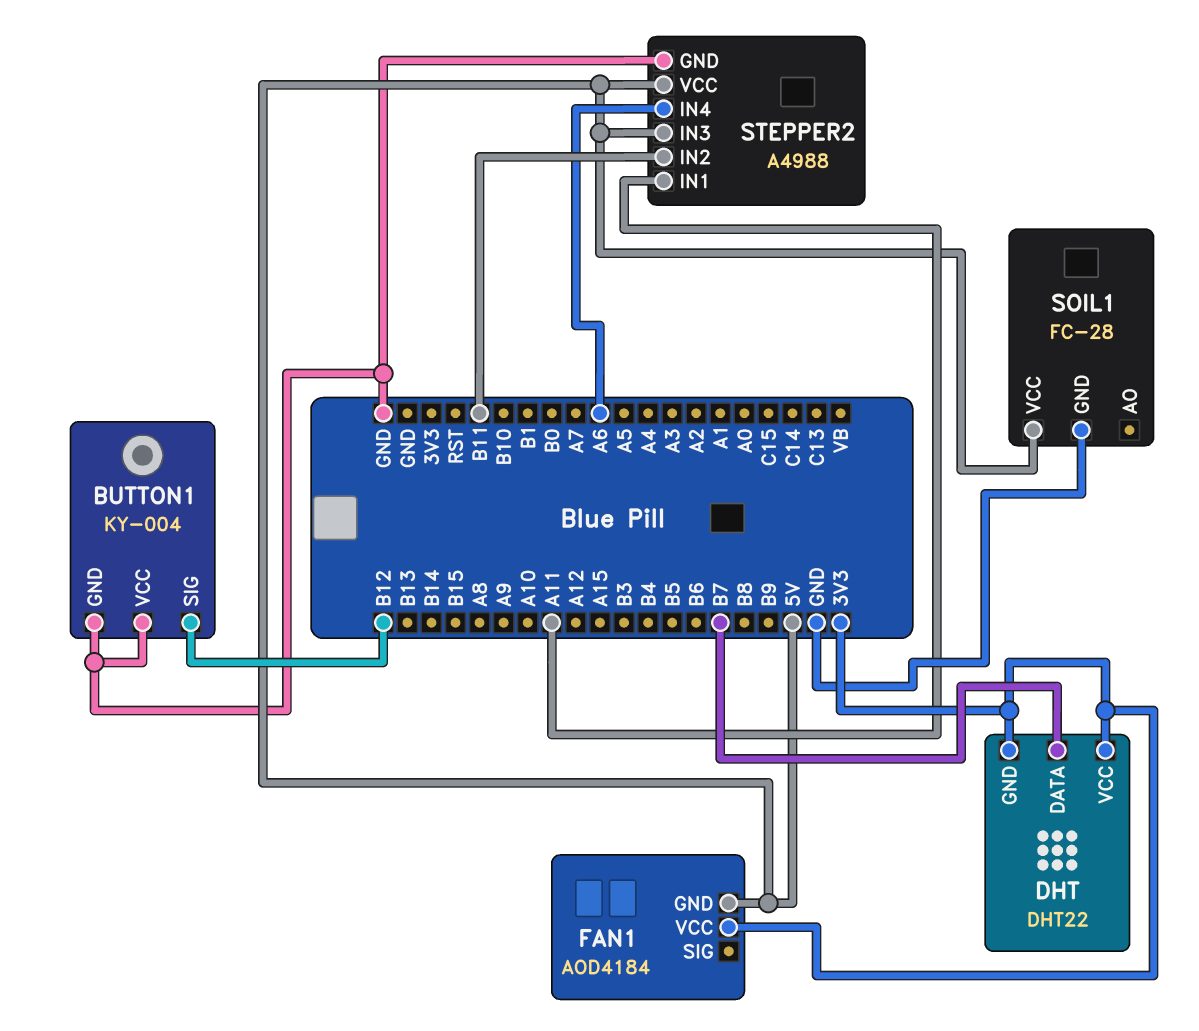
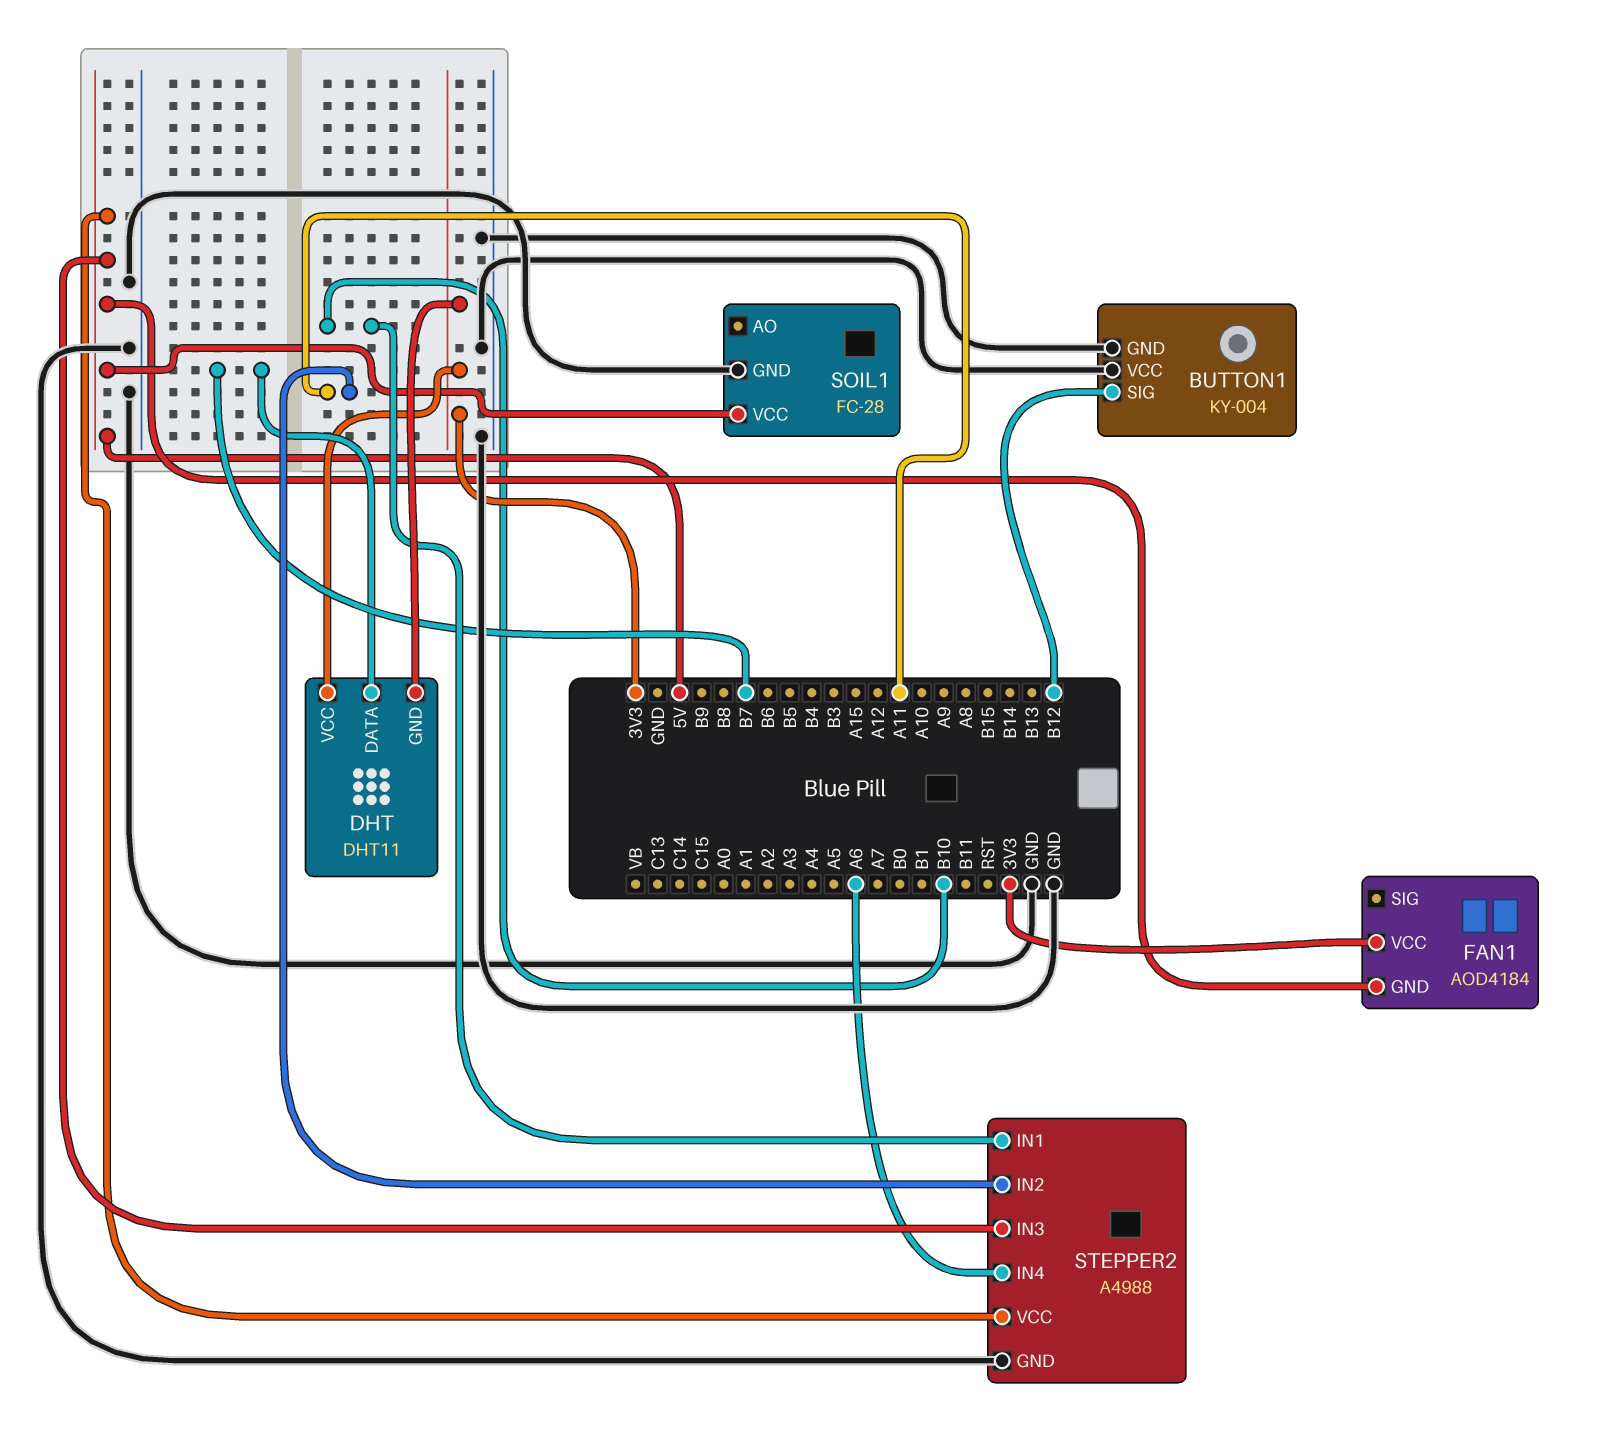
DHT: DHT22 -> DHT11
STEPPER2 pin IN1: A11 -> B10
STEPPER2 pin IN2: B11 -> A11

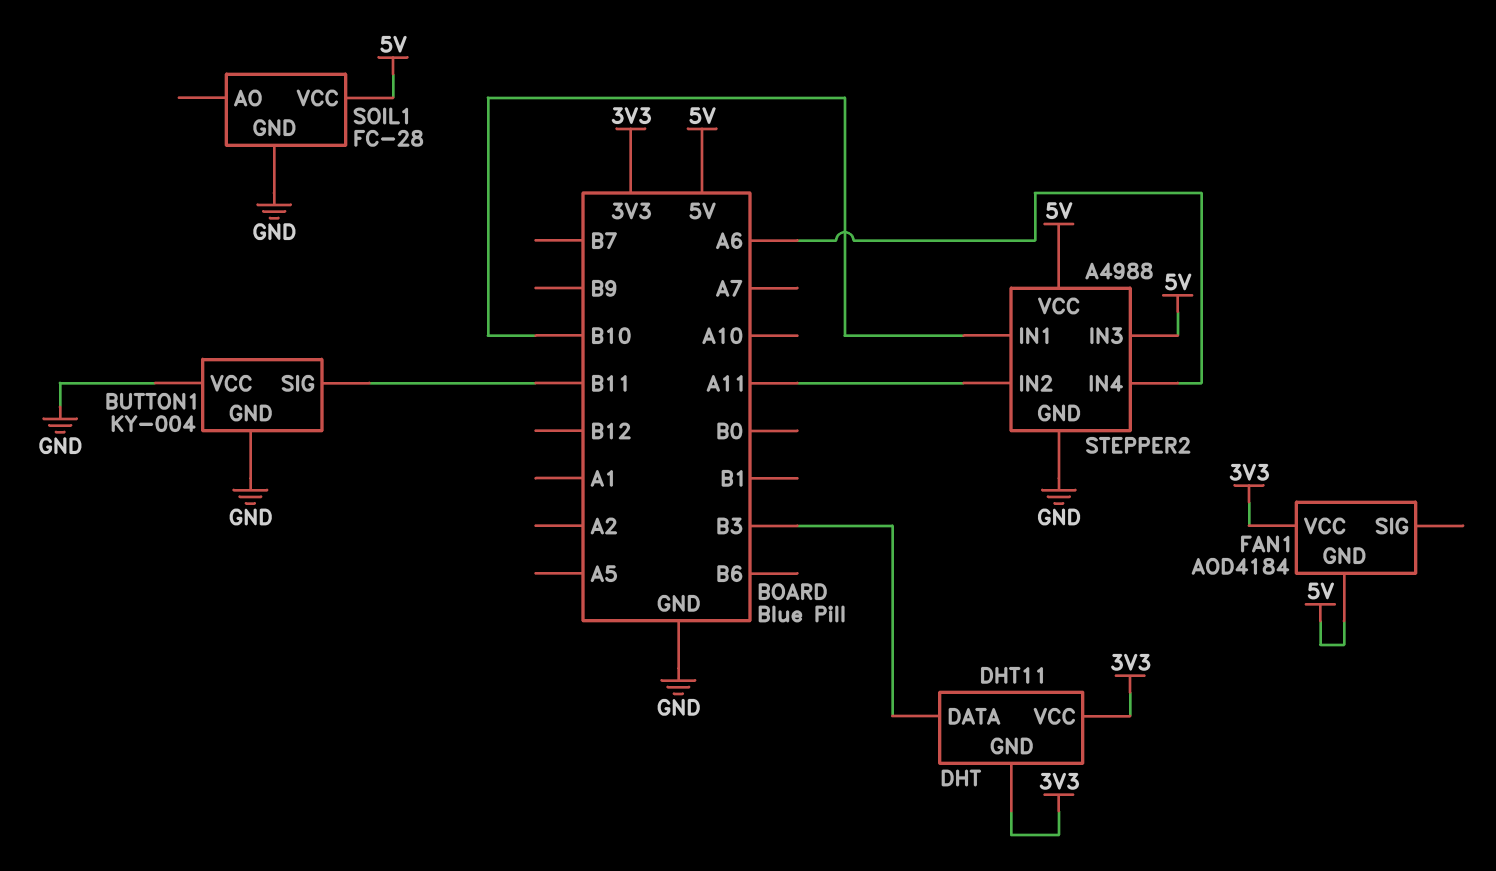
BUTTON1 pin SIG: B12 -> B11
DHT pin DATA: B7 -> B3

